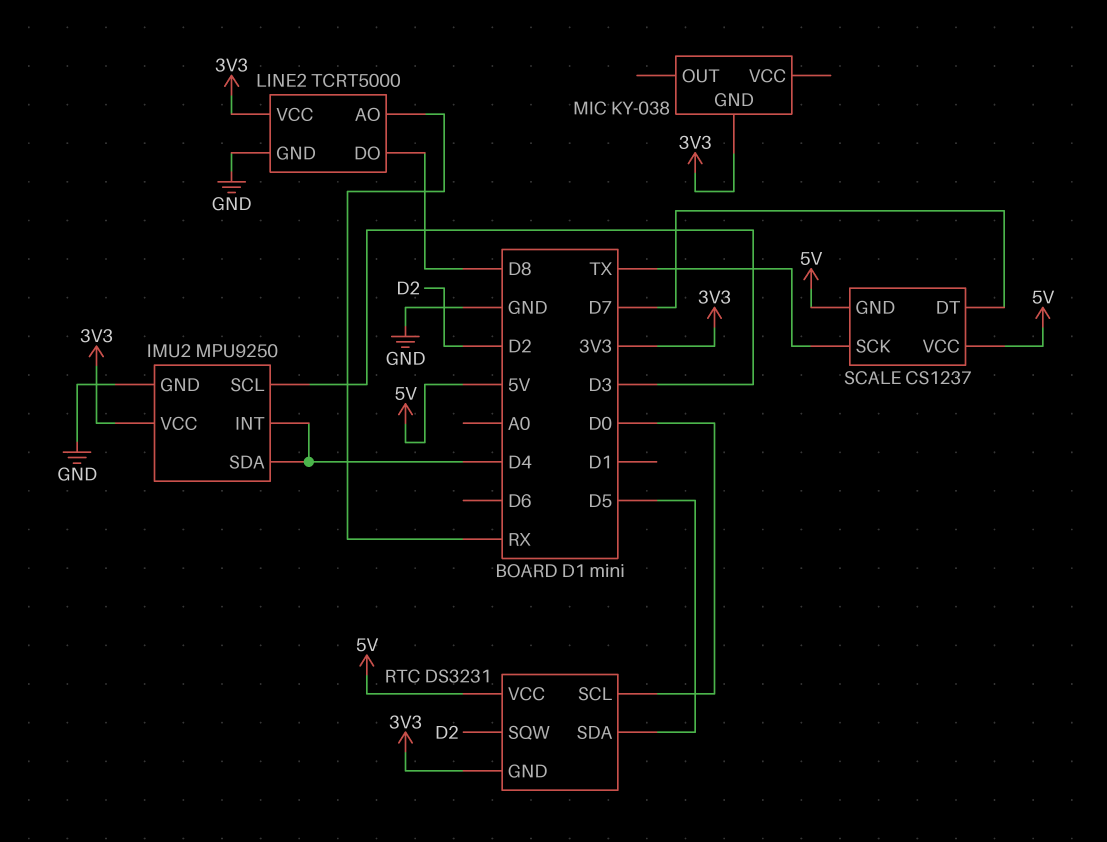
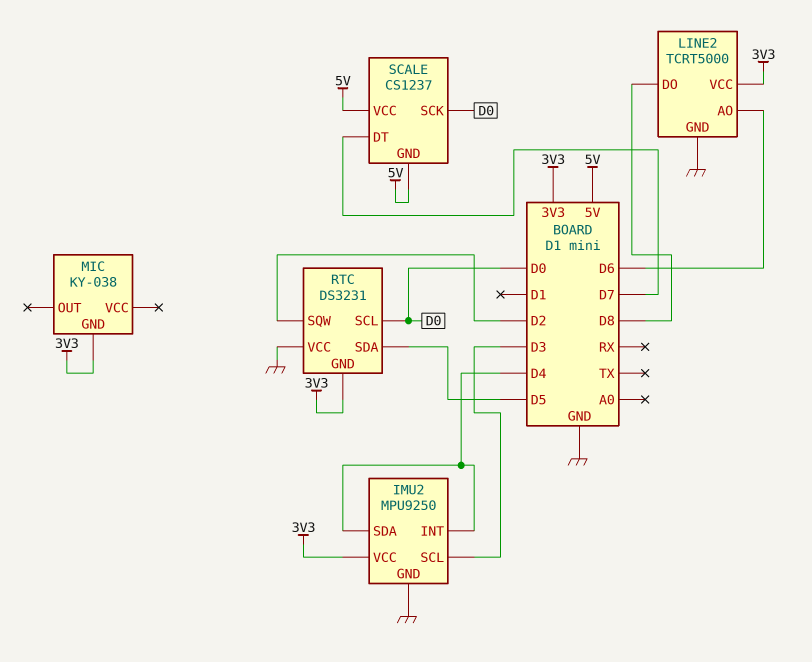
LINE2 pin AO: RX -> D6
RTC pin VCC: 5V -> GND
SCALE pin SCK: TX -> D0

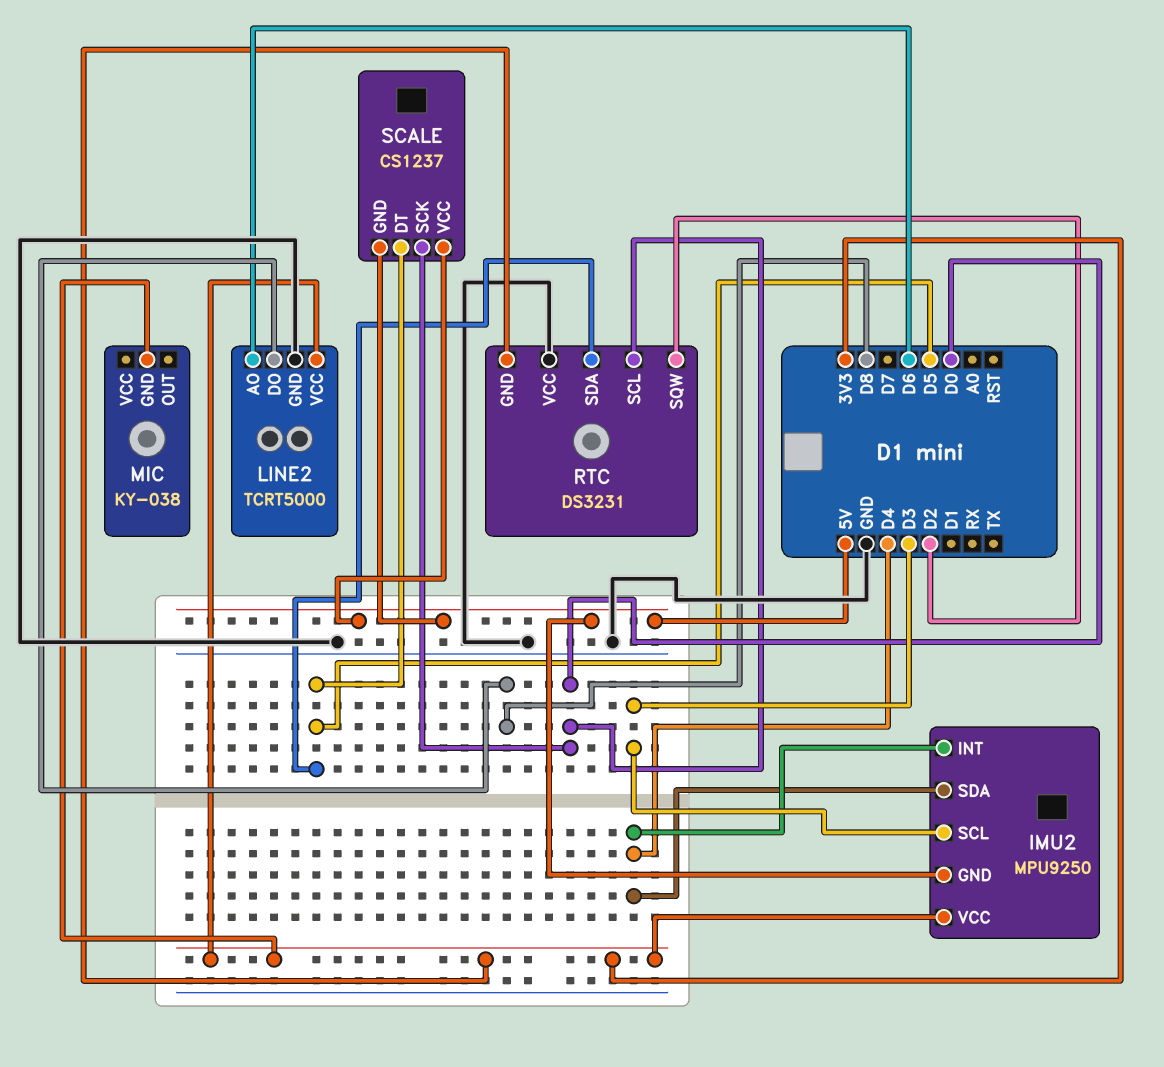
IMU2 pin GND: GND -> 5V
SCALE pin DT: D7 -> D5

